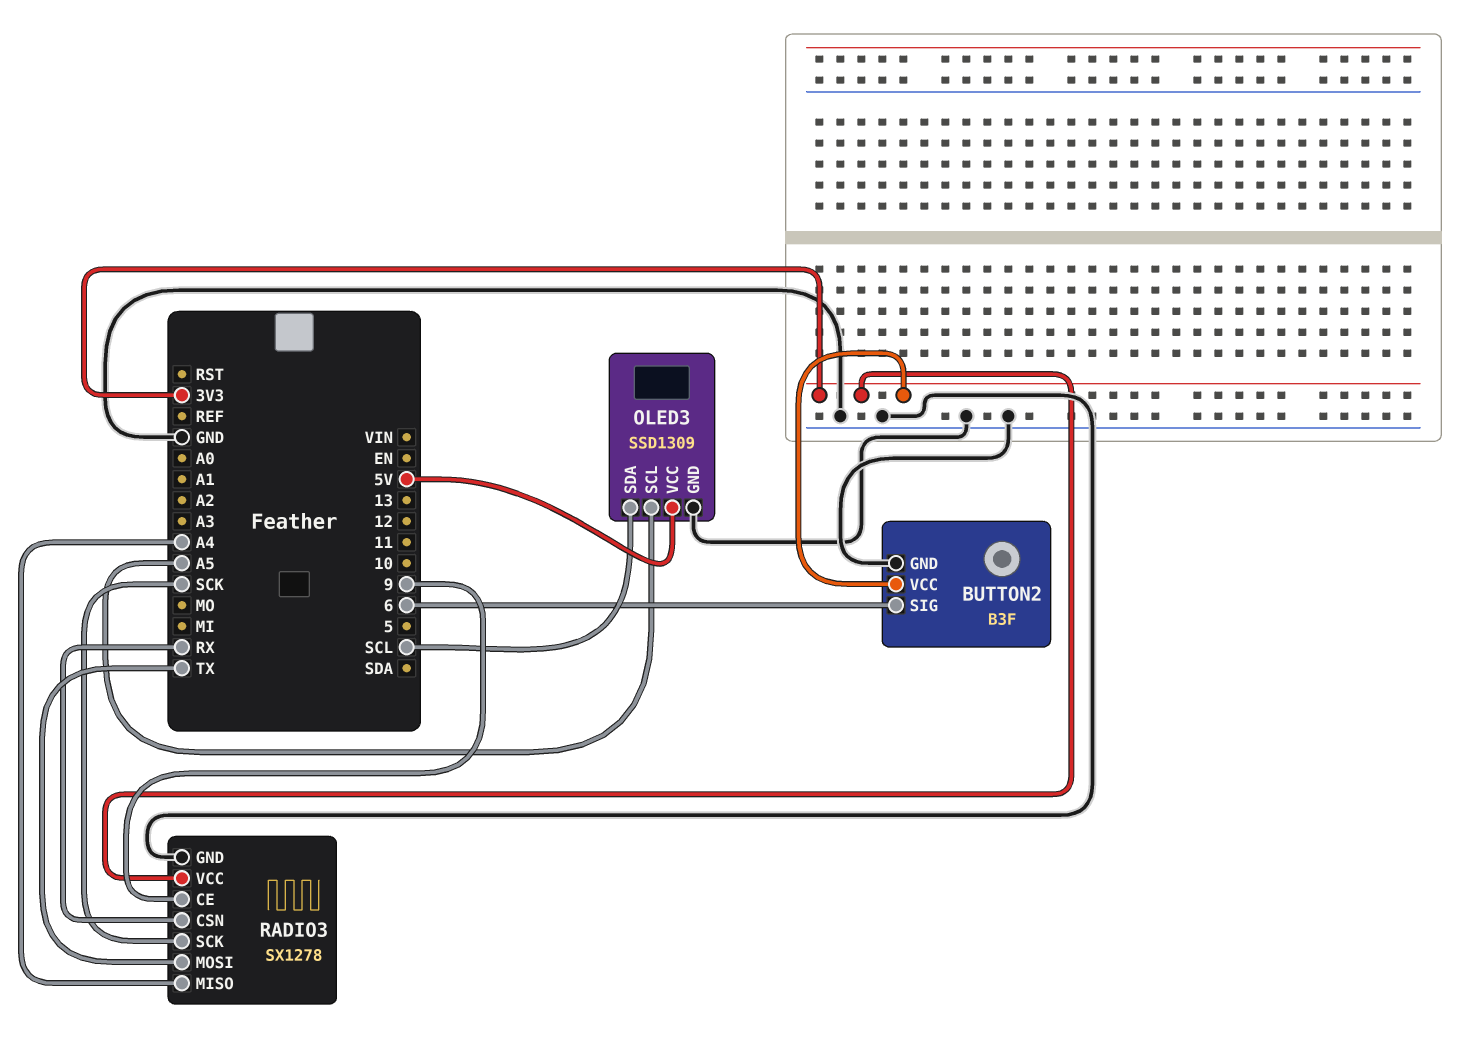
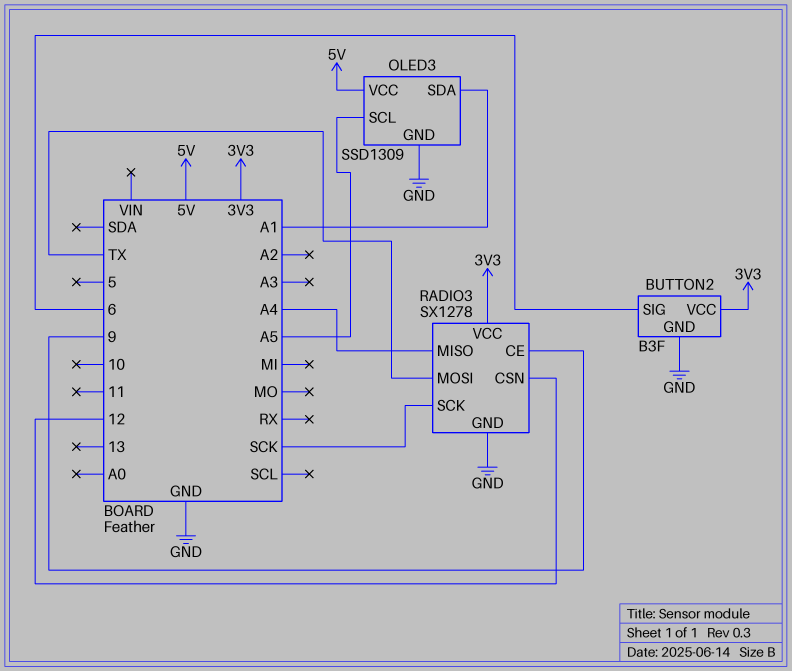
OLED3 pin SDA: SCL -> A1
RADIO3 pin CSN: RX -> 12

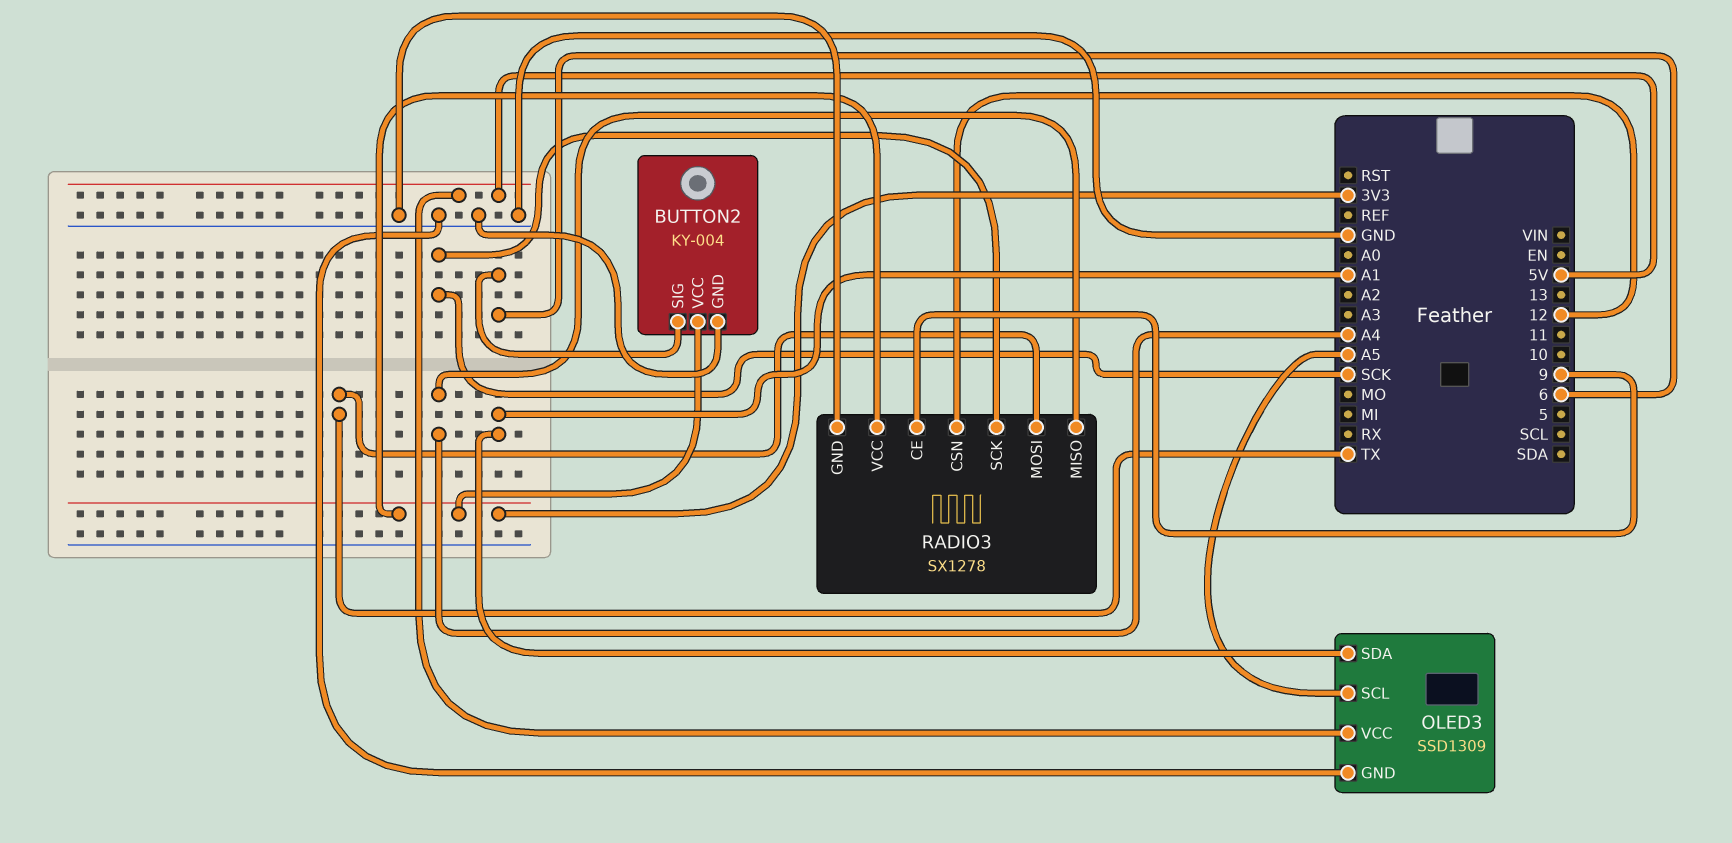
BUTTON2: B3F -> KY-004

